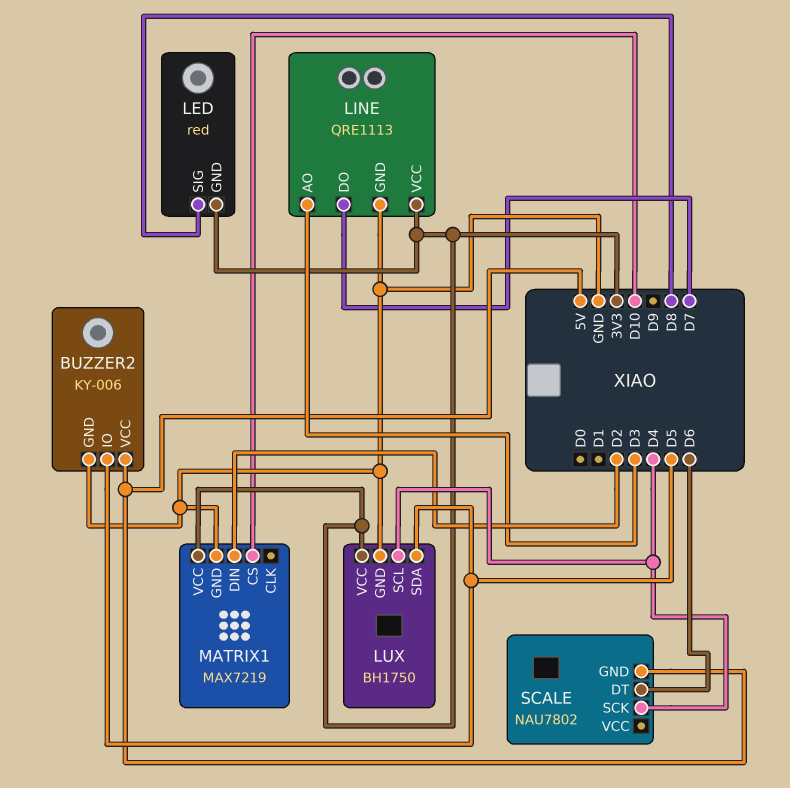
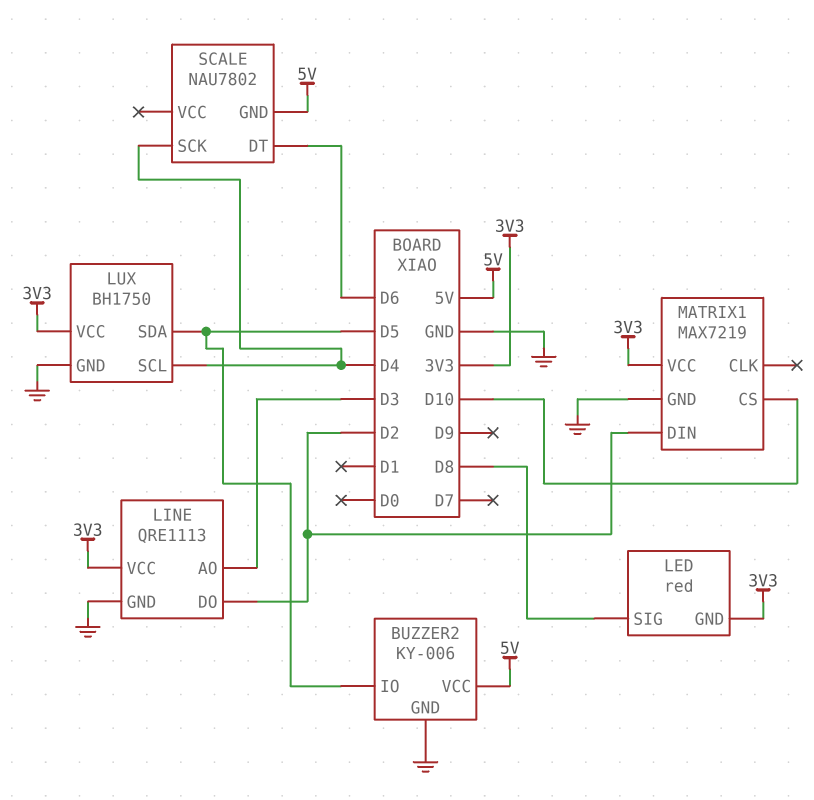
LINE pin DO: D7 -> D2

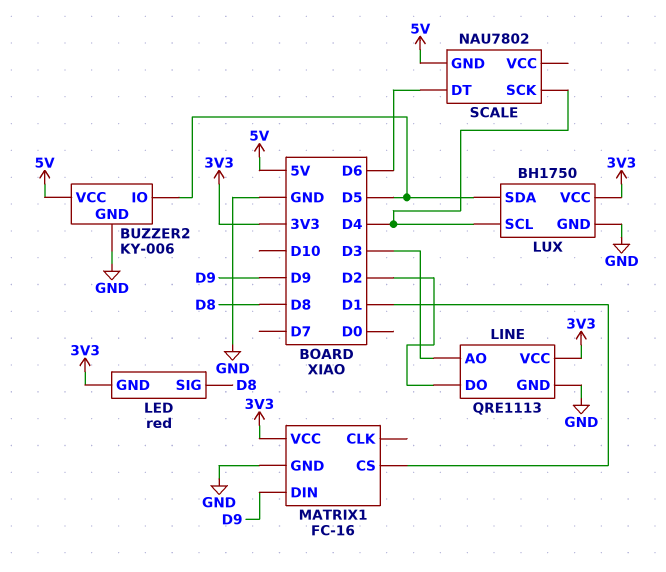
MATRIX1: MAX7219 -> FC-16
MATRIX1 pin CS: D10 -> D1
MATRIX1 pin DIN: D2 -> D9

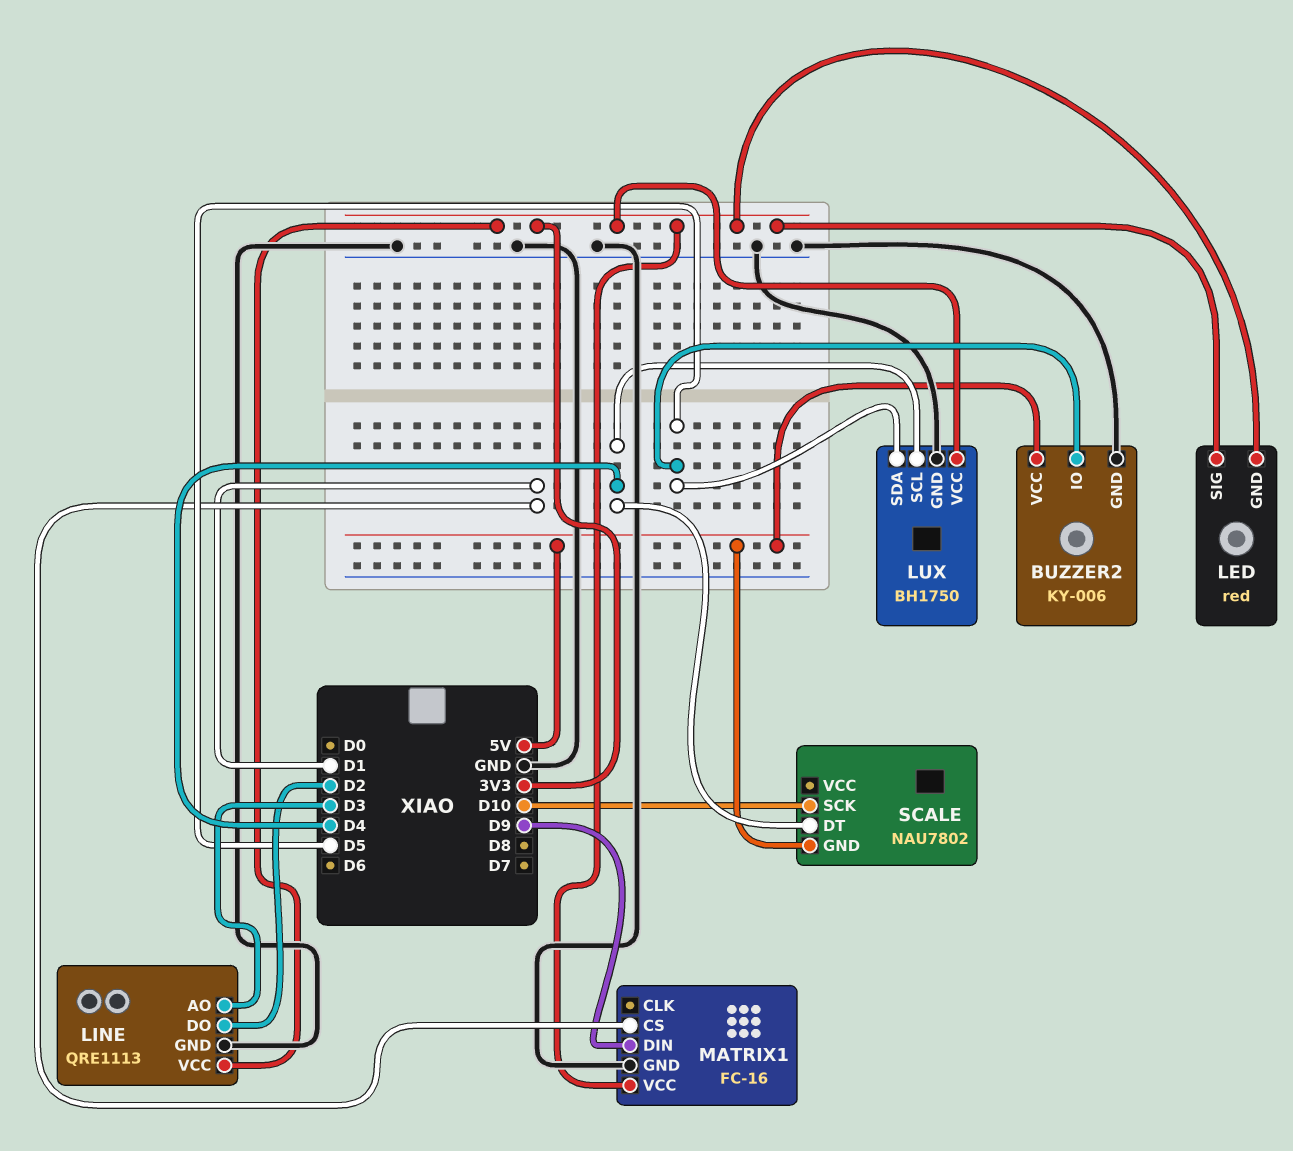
LED pin SIG: D8 -> 3V3
SCALE pin DT: D6 -> D4
SCALE pin SCK: D4 -> D10

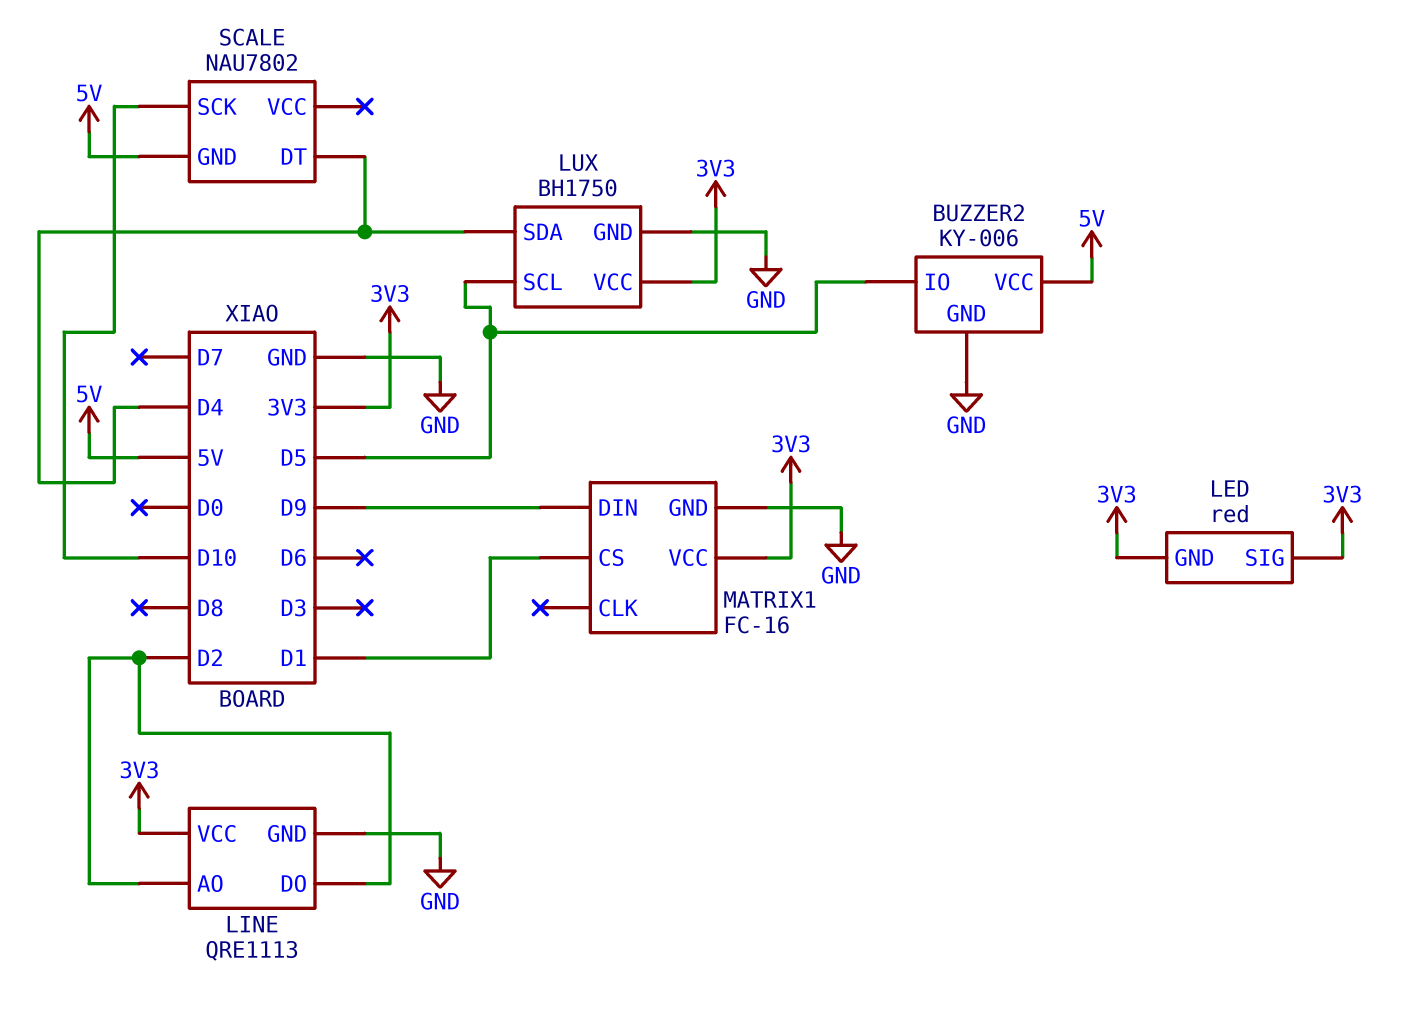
LINE pin AO: D3 -> D2
LUX pin SCL: D4 -> D5
LUX pin SDA: D5 -> D4

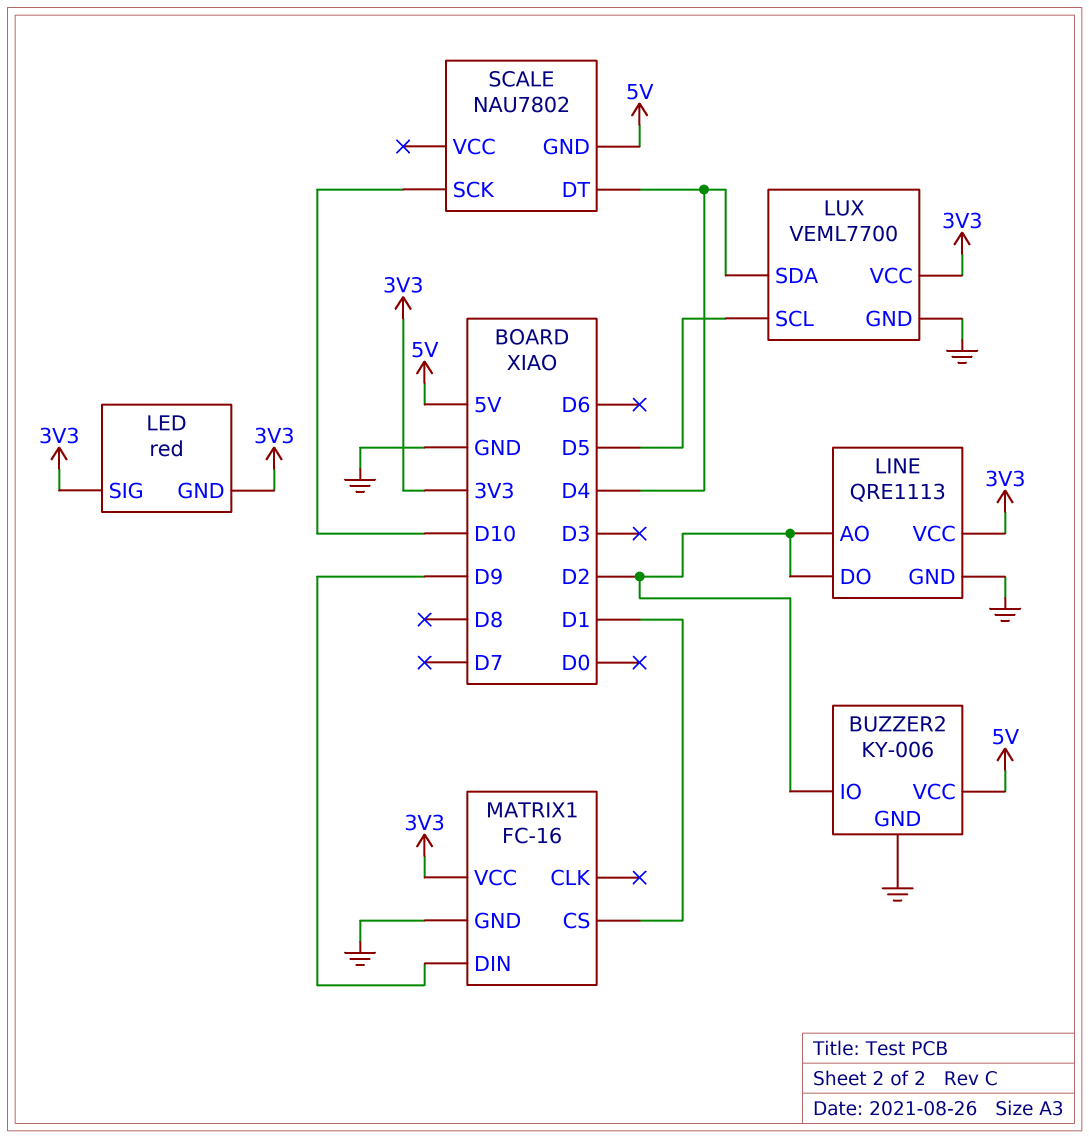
BUZZER2 pin IO: D5 -> D2
LUX: BH1750 -> VEML7700

